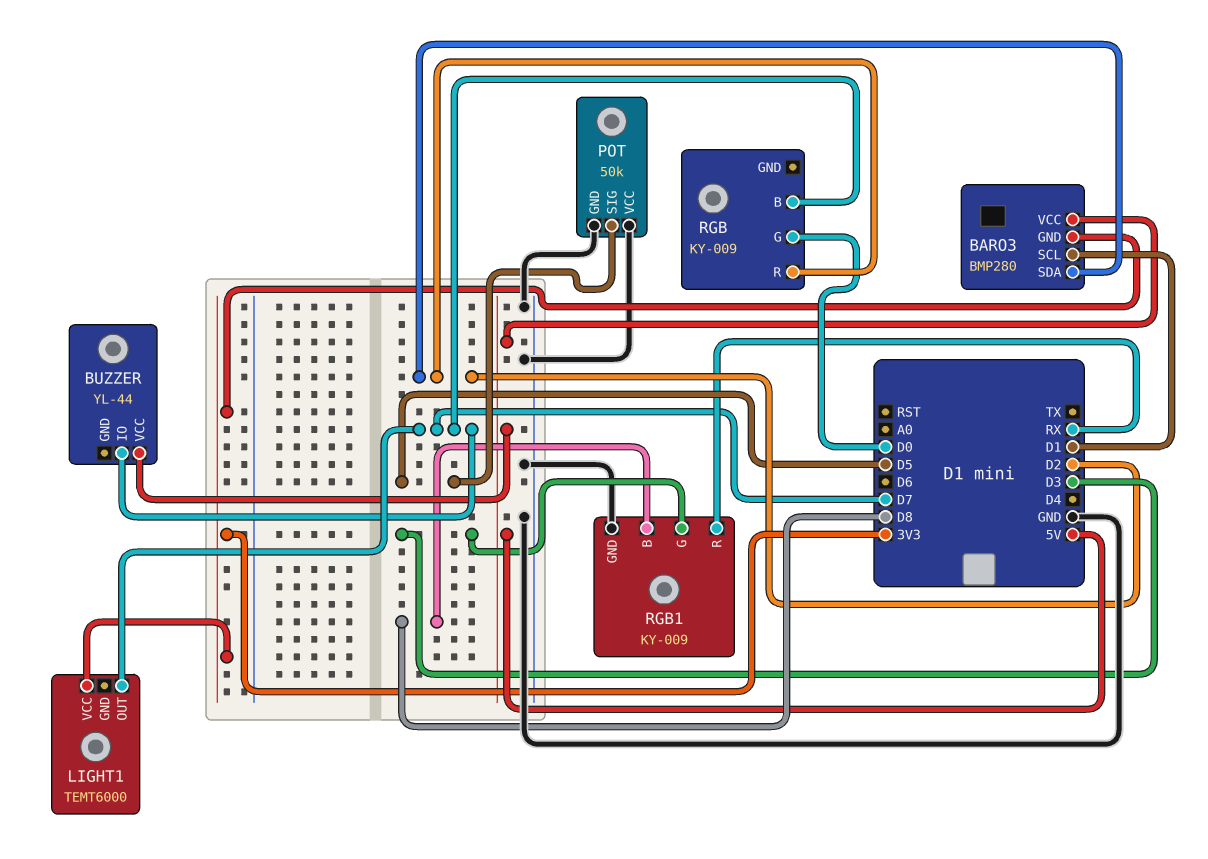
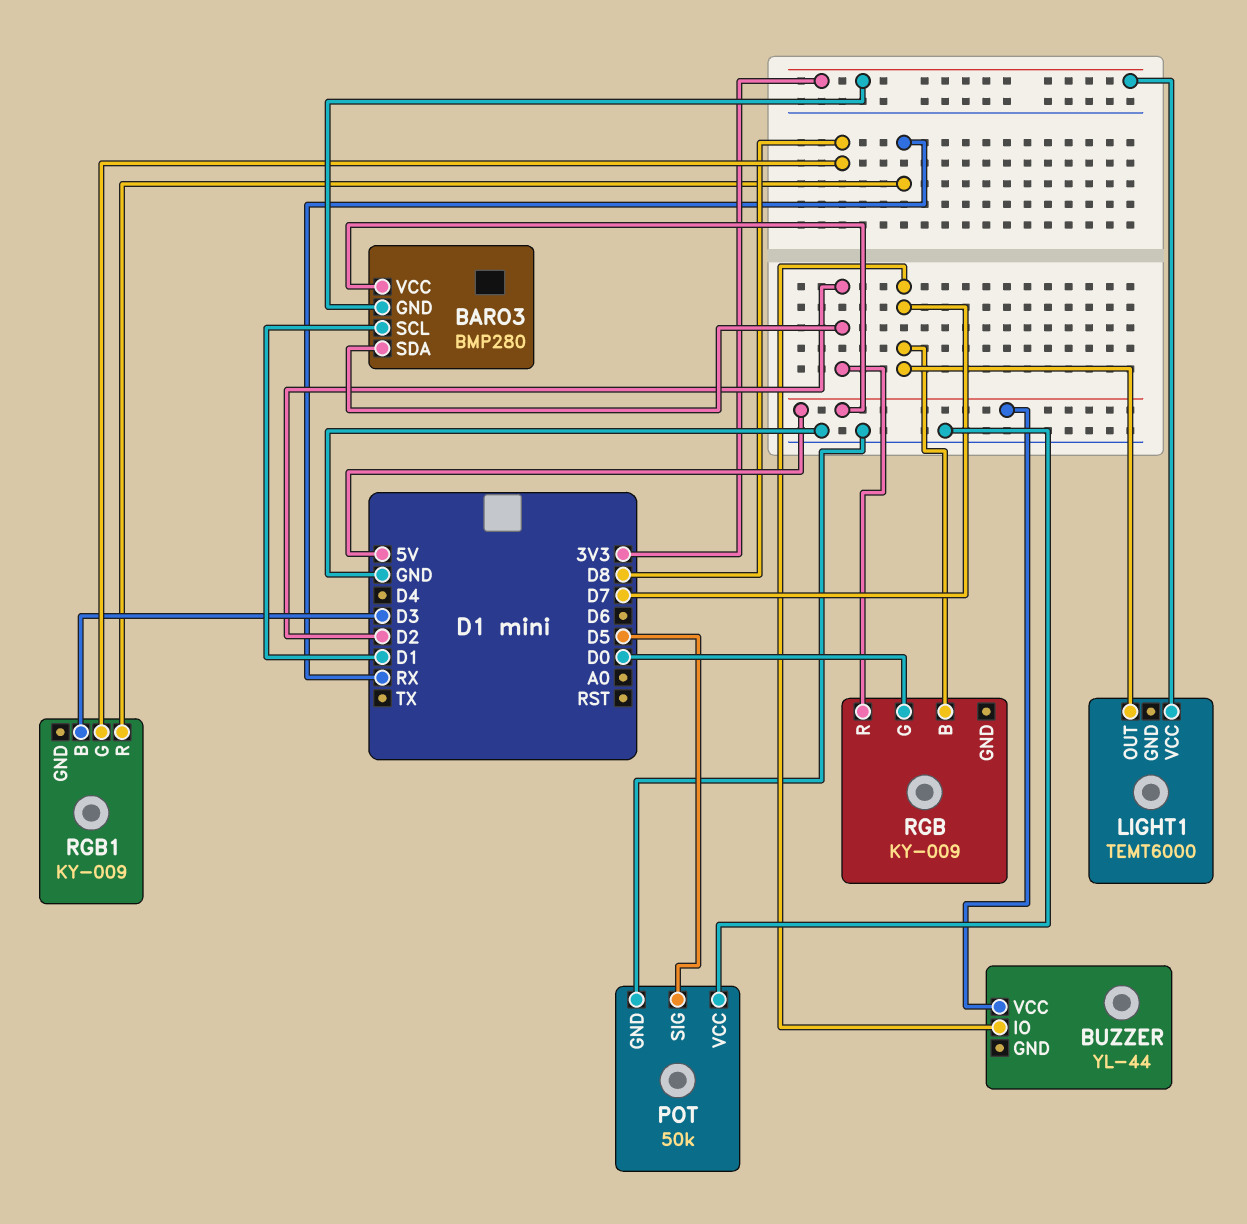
RGB1 pin B: D8 -> D3
RGB1 pin G: D3 -> D8
RGB1 pin GND: GND -> none

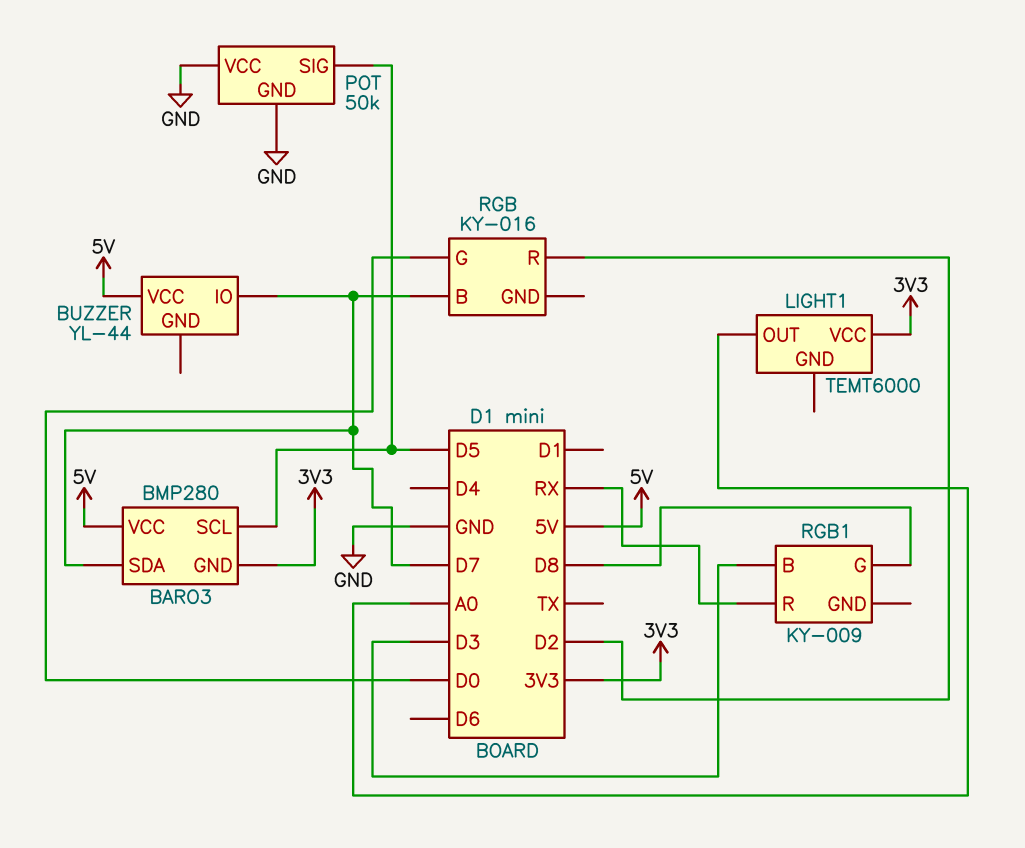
BARO3 pin SCL: D1 -> D5
BARO3 pin SDA: D2 -> D7
LIGHT1 pin OUT: D7 -> A0
RGB: KY-009 -> KY-016

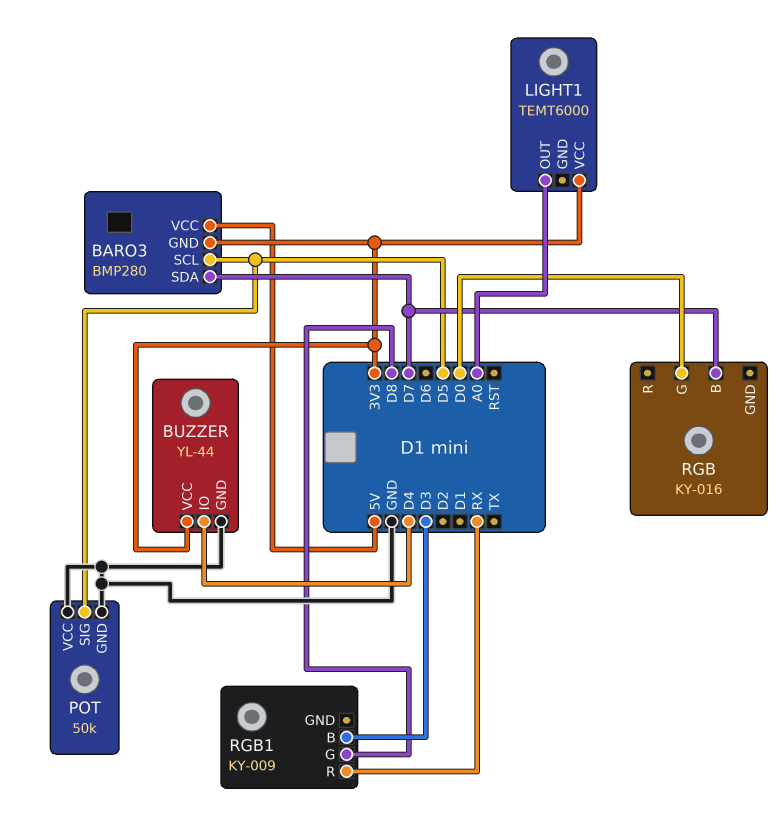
BUZZER pin GND: none -> GND
BUZZER pin IO: D7 -> D4
BUZZER pin VCC: 5V -> 3V3
RGB pin R: D2 -> none

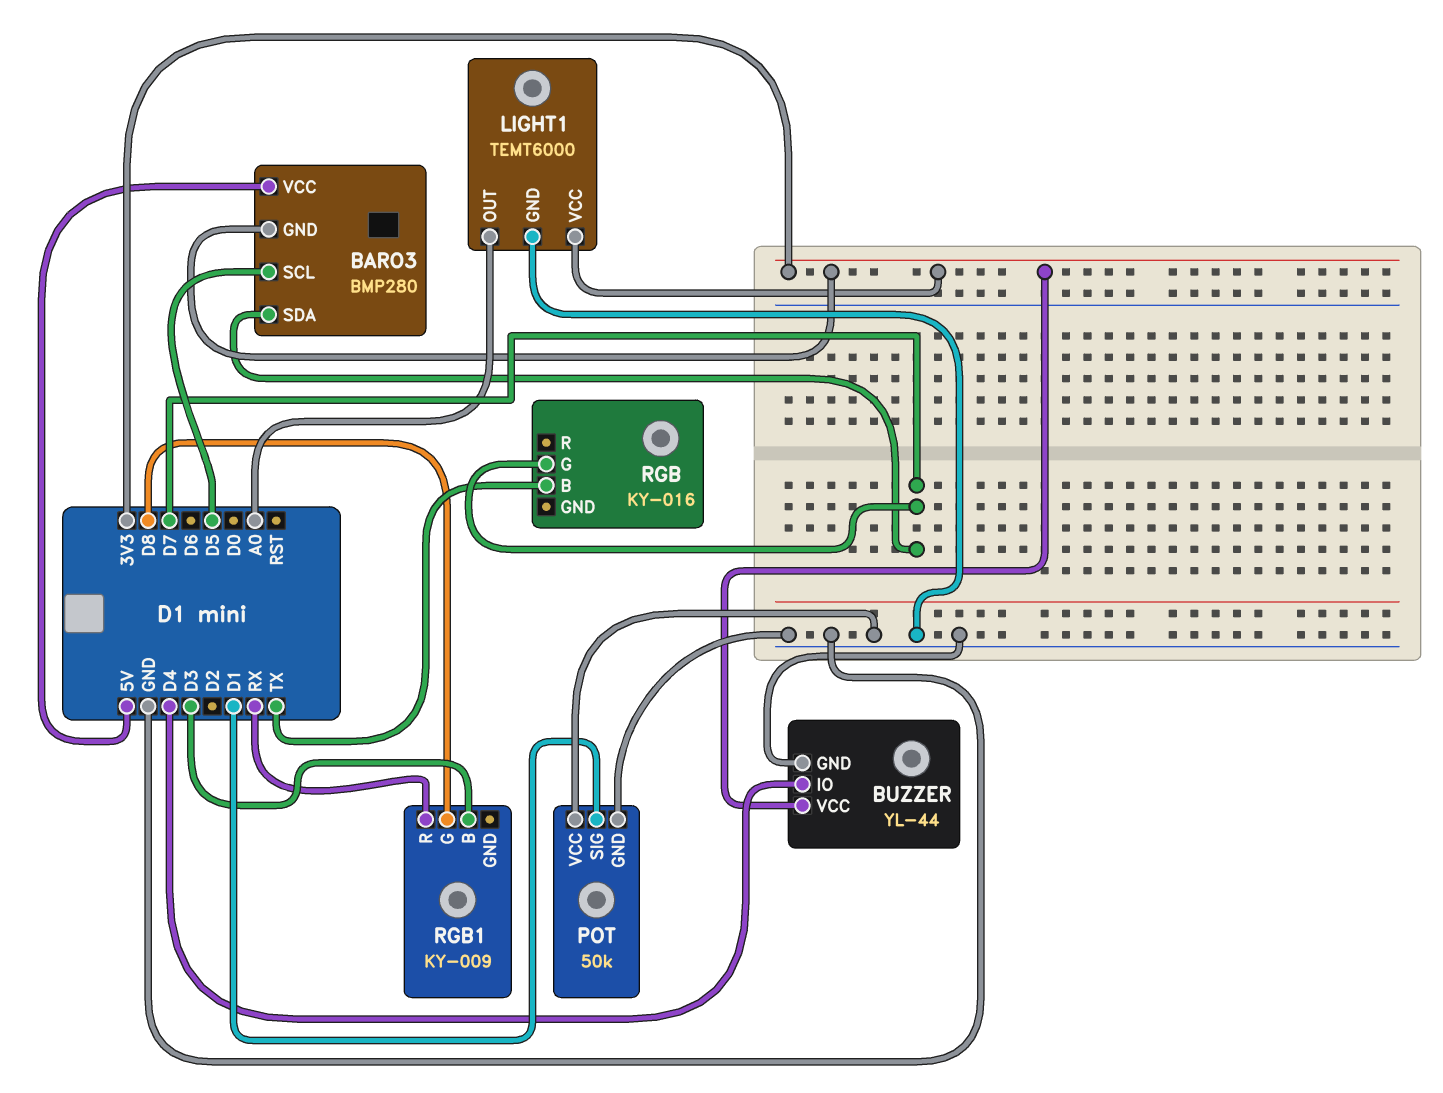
LIGHT1 pin GND: none -> GND
POT pin SIG: D5 -> D1
RGB pin B: D7 -> TX
RGB pin G: D0 -> D7

